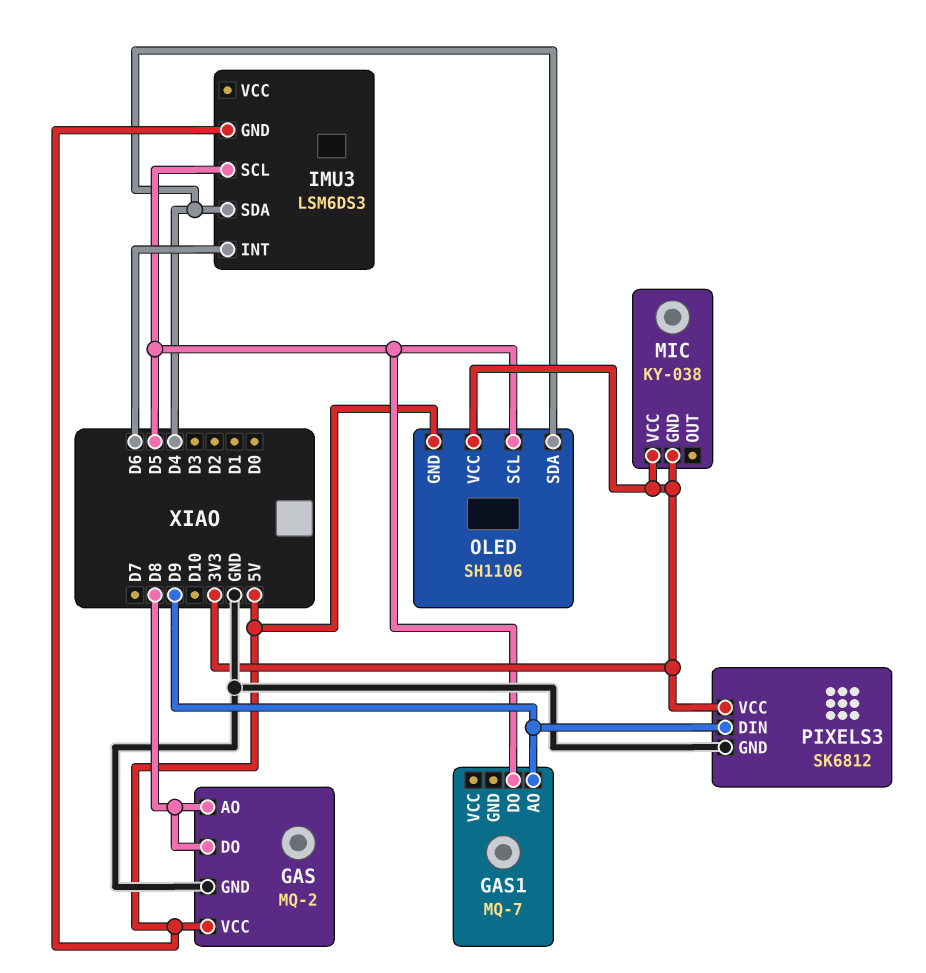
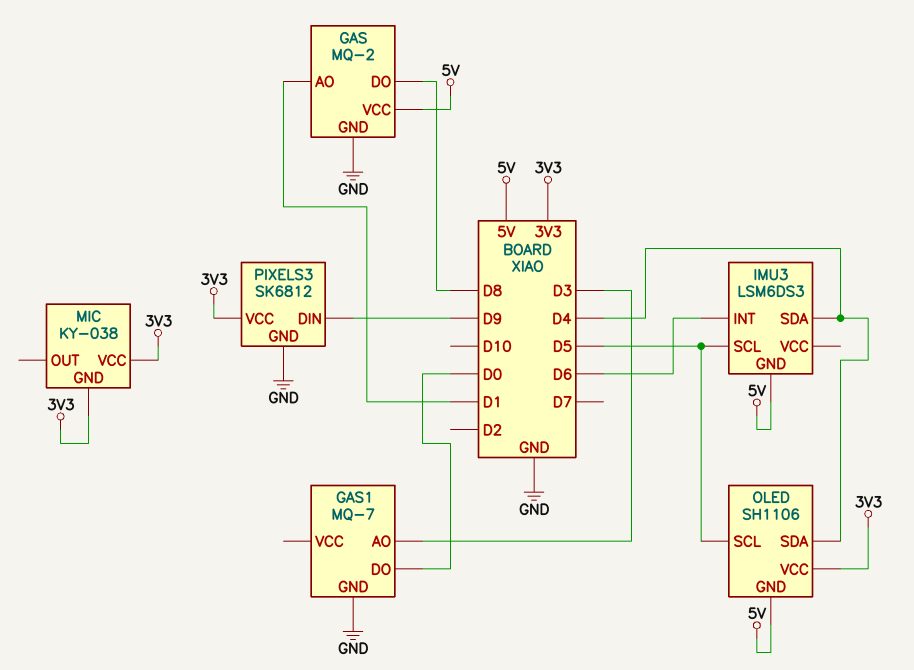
GAS pin AO: D8 -> D1
GAS1 pin AO: D9 -> D3
GAS1 pin DO: D5 -> D0
GAS1 pin GND: none -> GND

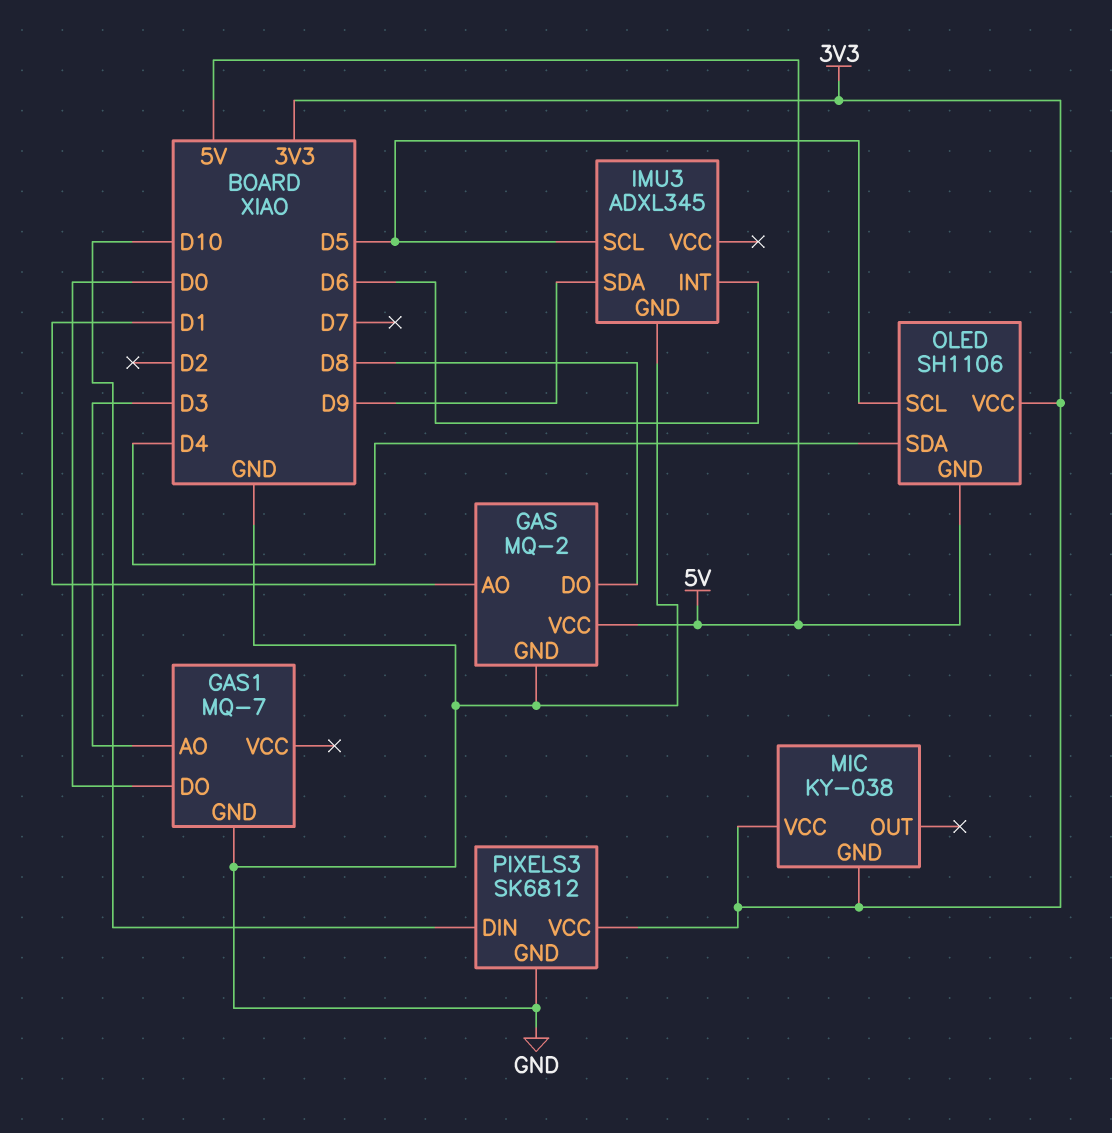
IMU3: LSM6DS3 -> ADXL345
IMU3 pin GND: 5V -> GND
IMU3 pin SDA: D4 -> D9
PIXELS3 pin DIN: D9 -> D10

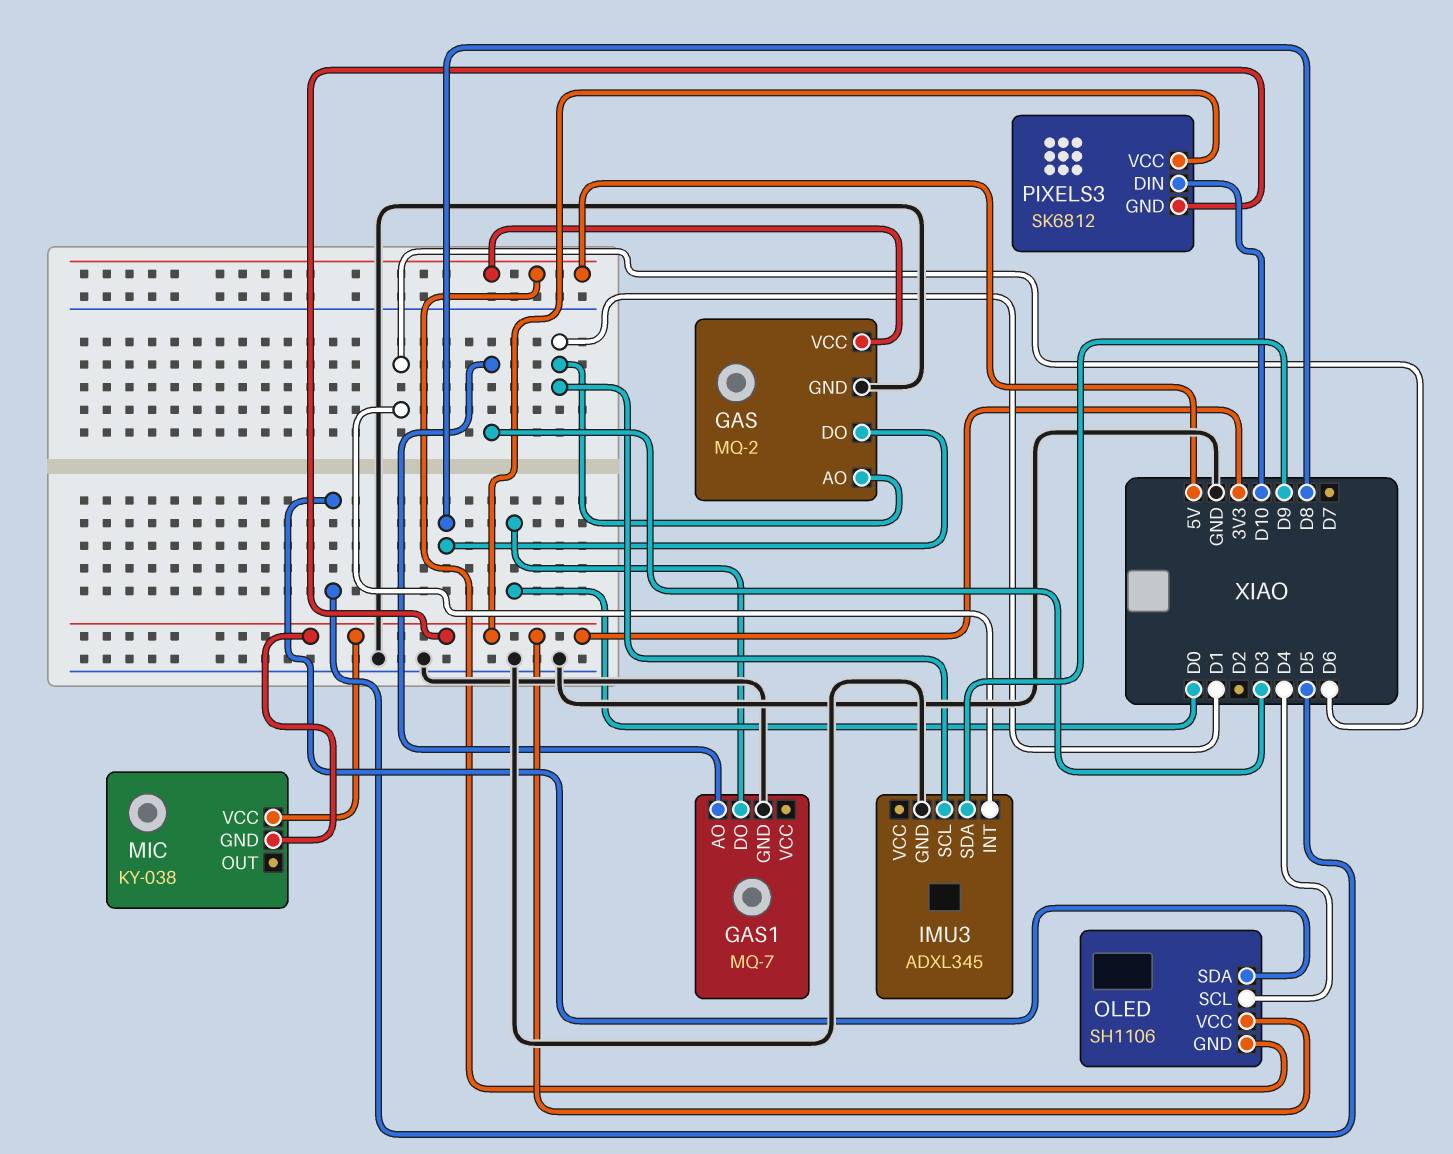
IMU3 pin SCL: D5 -> D1
OLED pin SCL: D5 -> D4
OLED pin SDA: D4 -> D5
PIXELS3 pin GND: GND -> 3V3

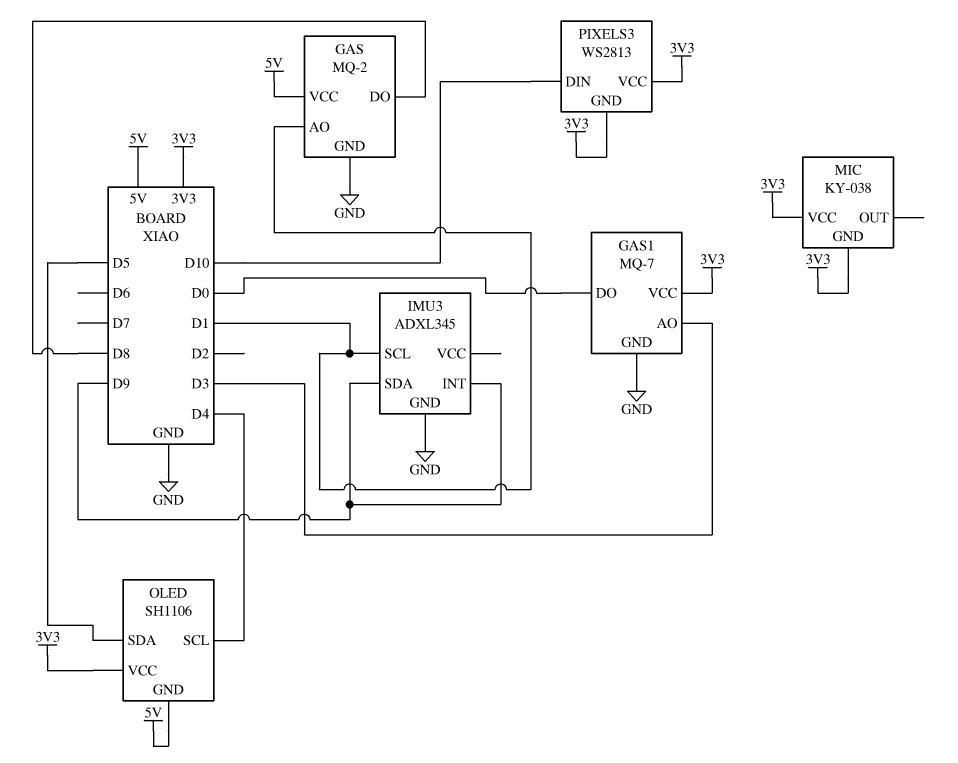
GAS1 pin VCC: none -> 3V3
IMU3 pin INT: D6 -> D9
PIXELS3: SK6812 -> WS2813

